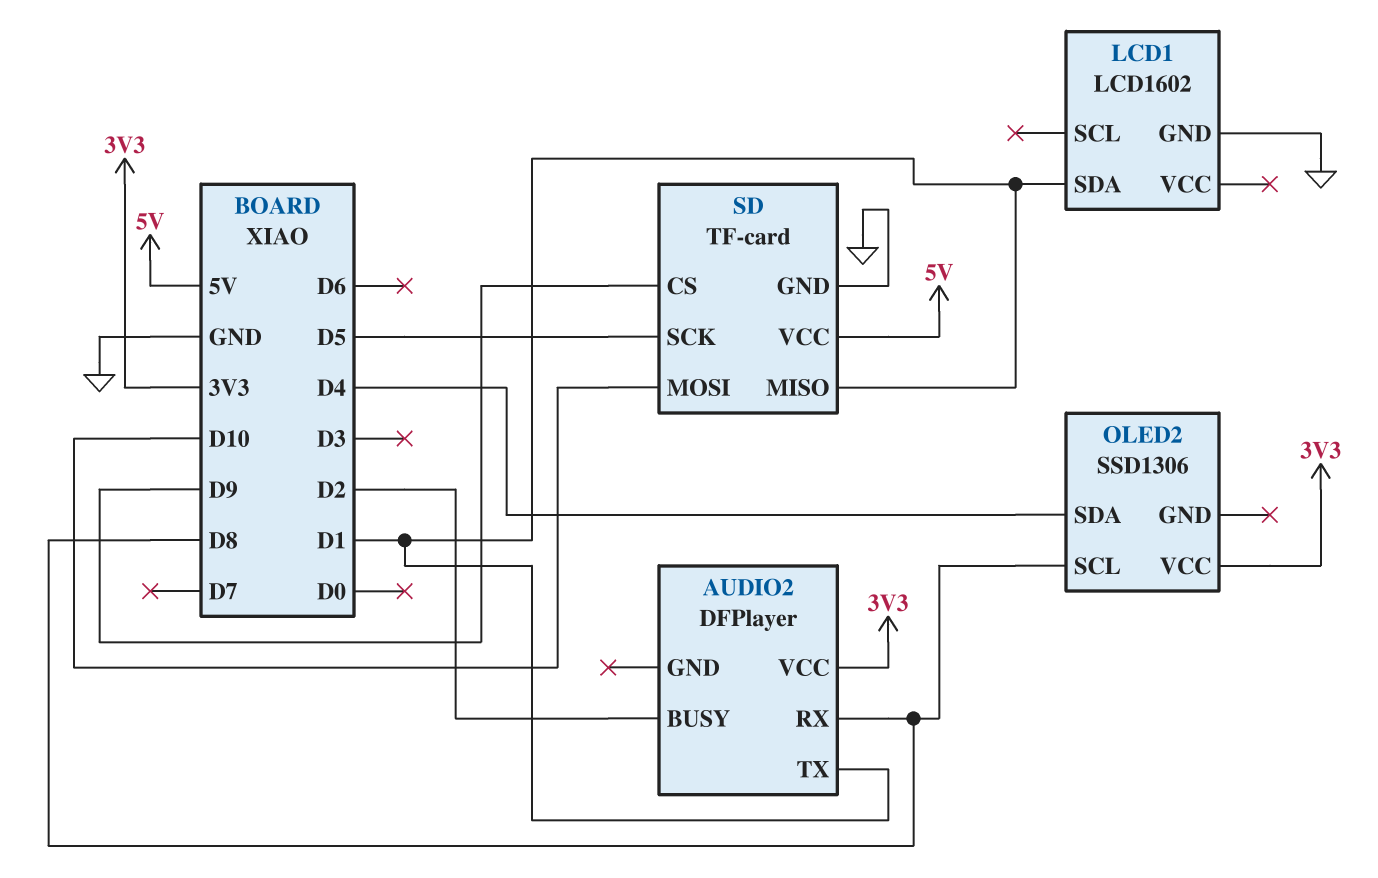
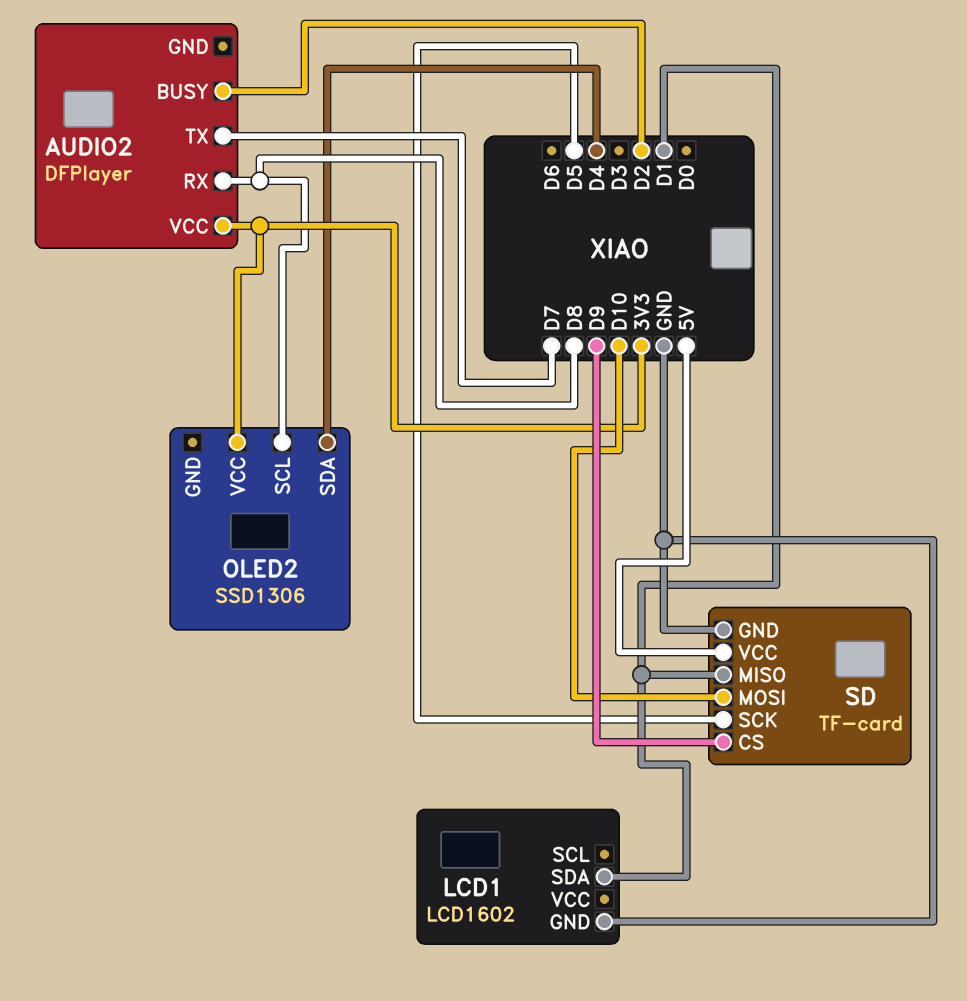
AUDIO2 pin TX: D1 -> D7

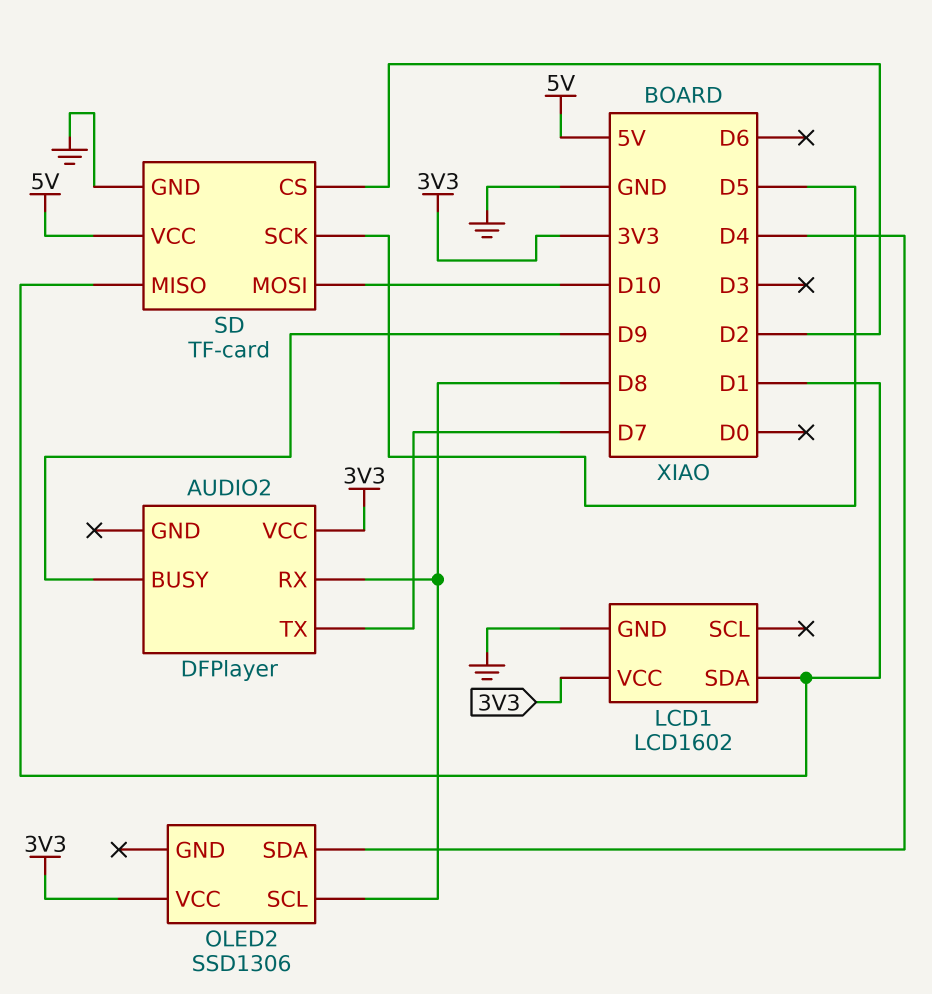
AUDIO2 pin BUSY: D2 -> D9
LCD1 pin VCC: none -> 3V3
SD pin CS: D9 -> D2

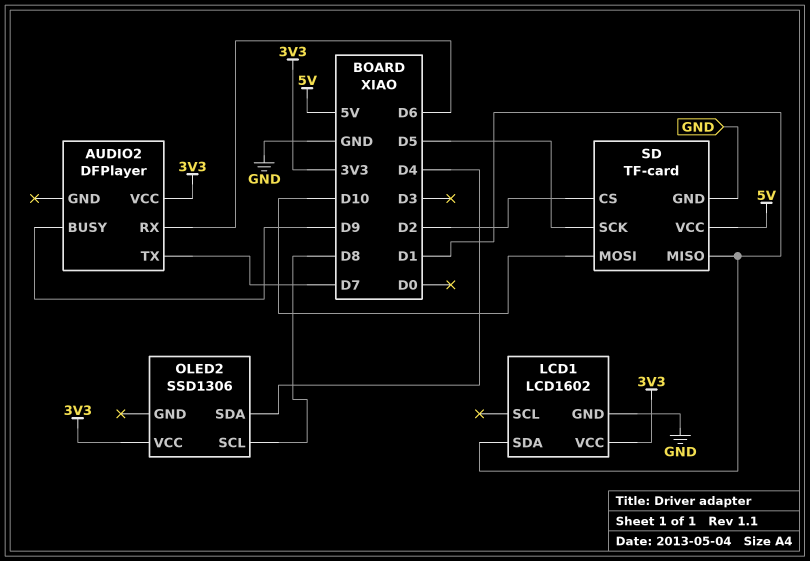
AUDIO2 pin RX: D8 -> D6

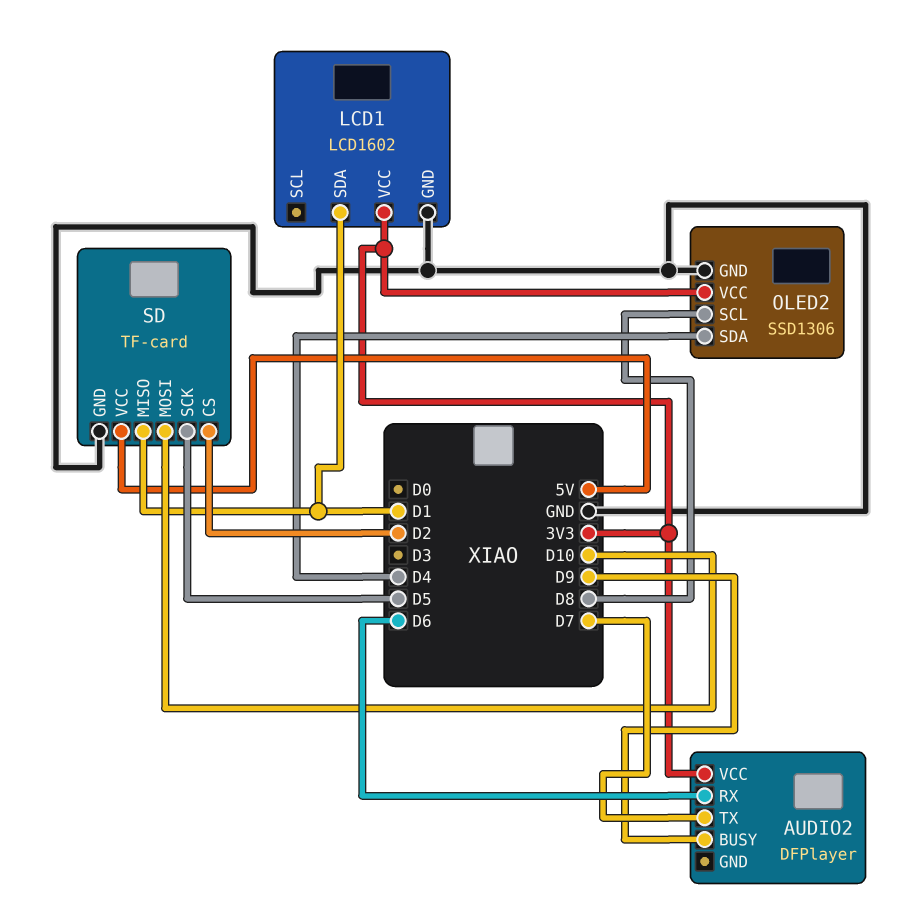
OLED2 pin GND: none -> GND

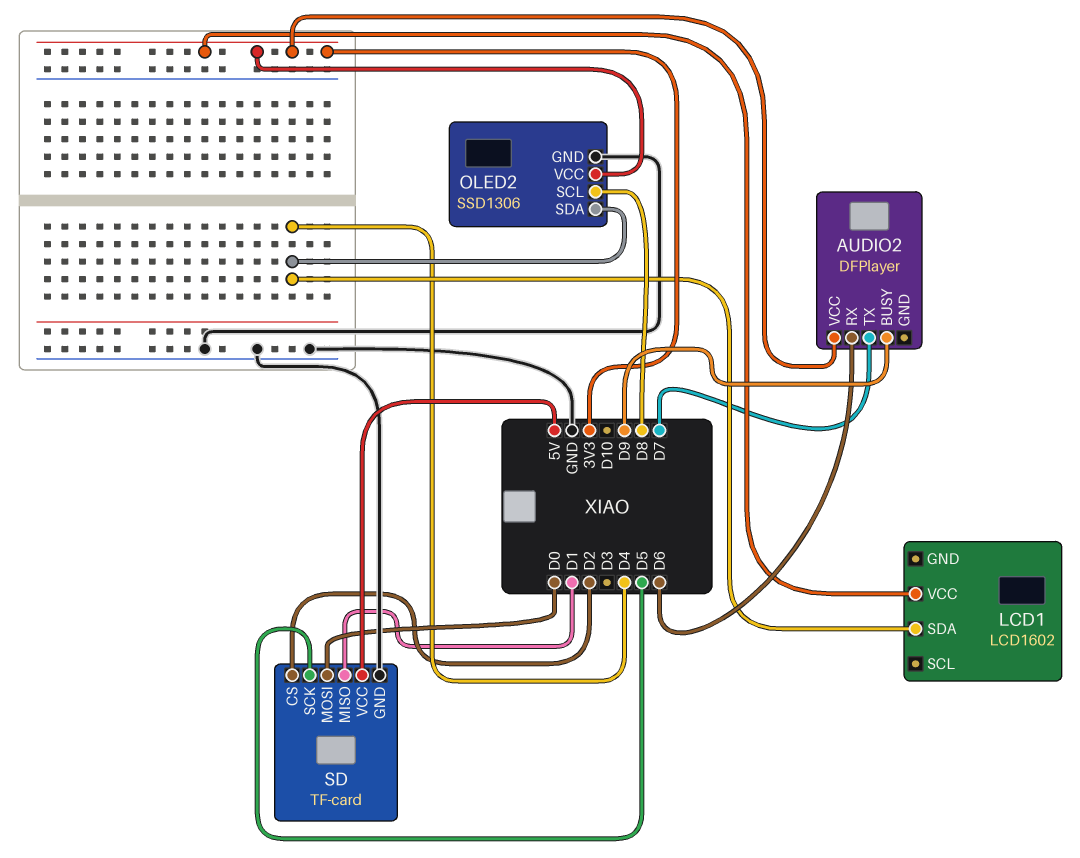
LCD1 pin GND: GND -> none
LCD1 pin SDA: D1 -> D4
SD pin MOSI: D10 -> D0

